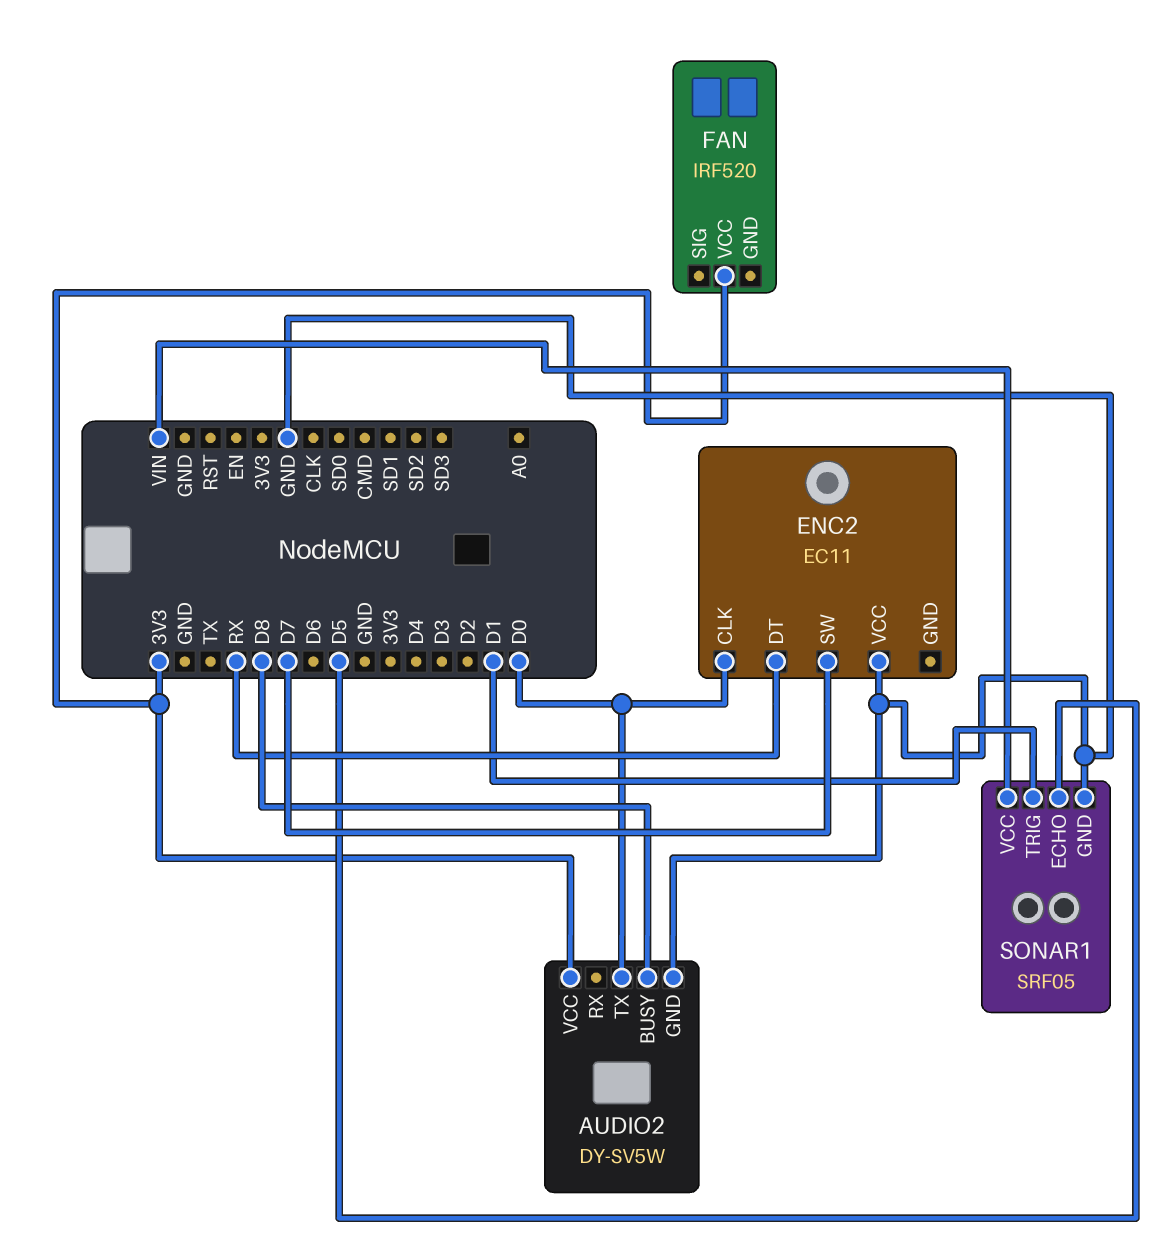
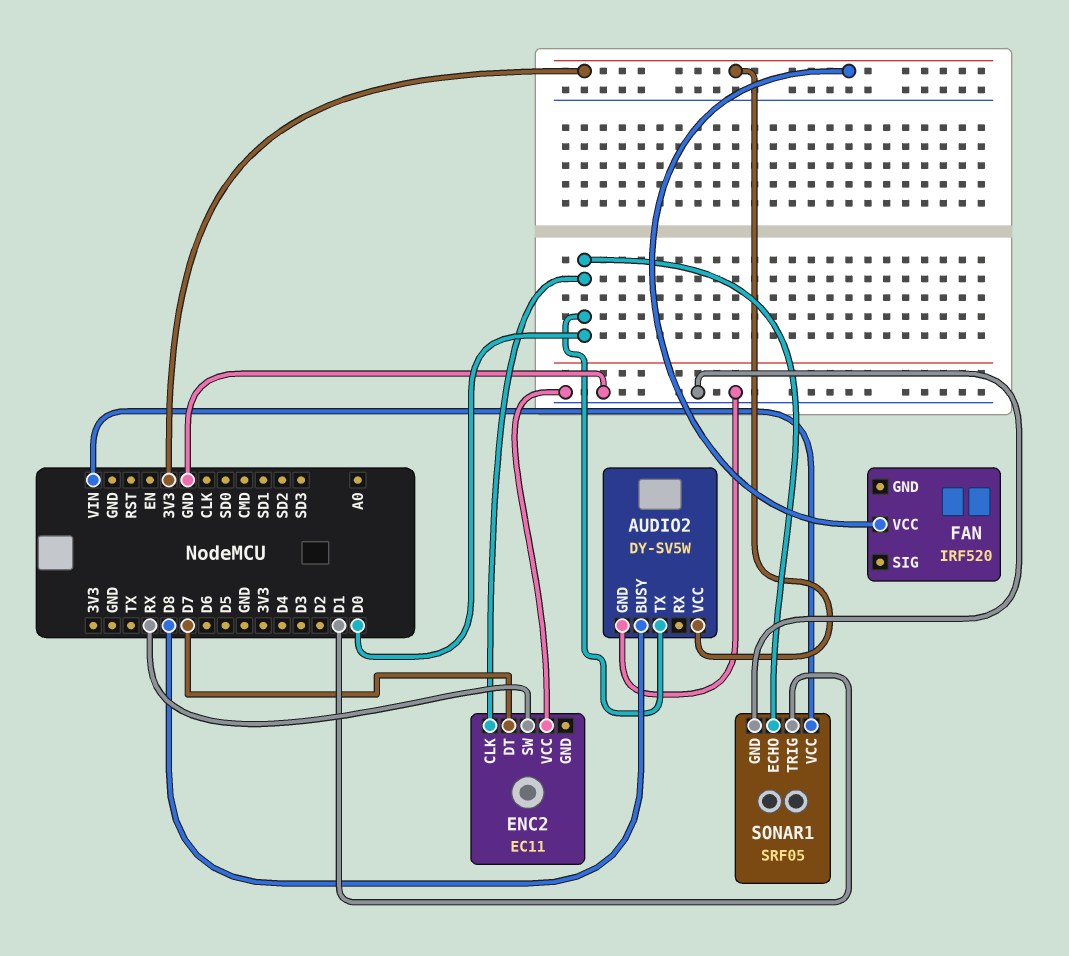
ENC2 pin DT: RX -> D7
ENC2 pin SW: D7 -> RX
SONAR1 pin ECHO: D5 -> D0

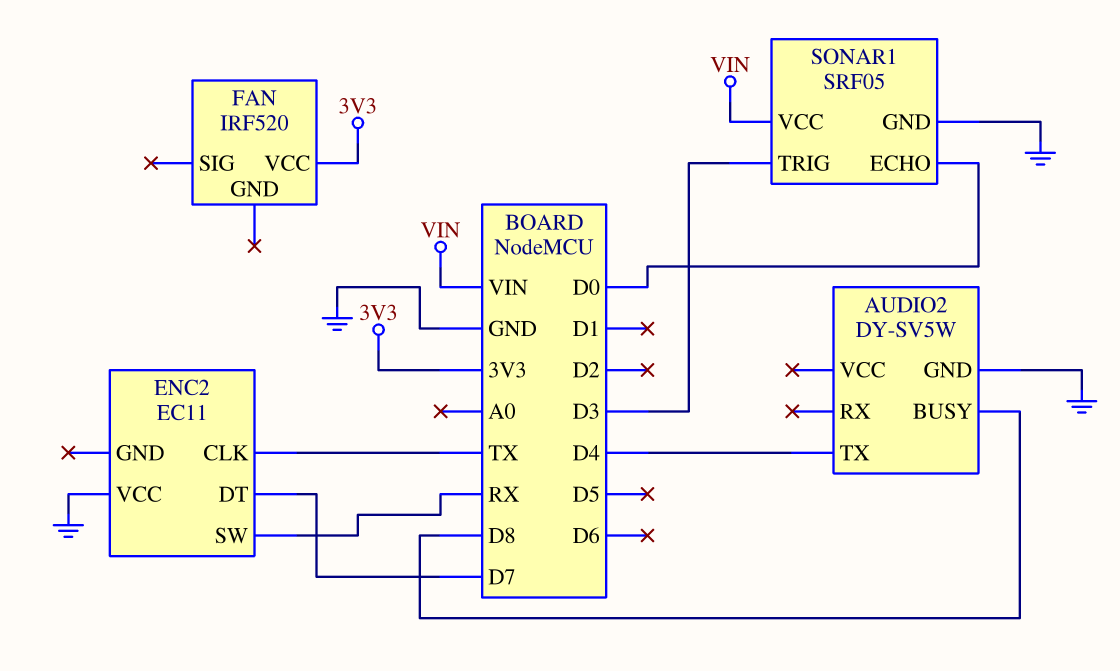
AUDIO2 pin TX: D0 -> D4
AUDIO2 pin VCC: 3V3 -> none
ENC2 pin CLK: D0 -> TX
SONAR1 pin TRIG: D1 -> D3

